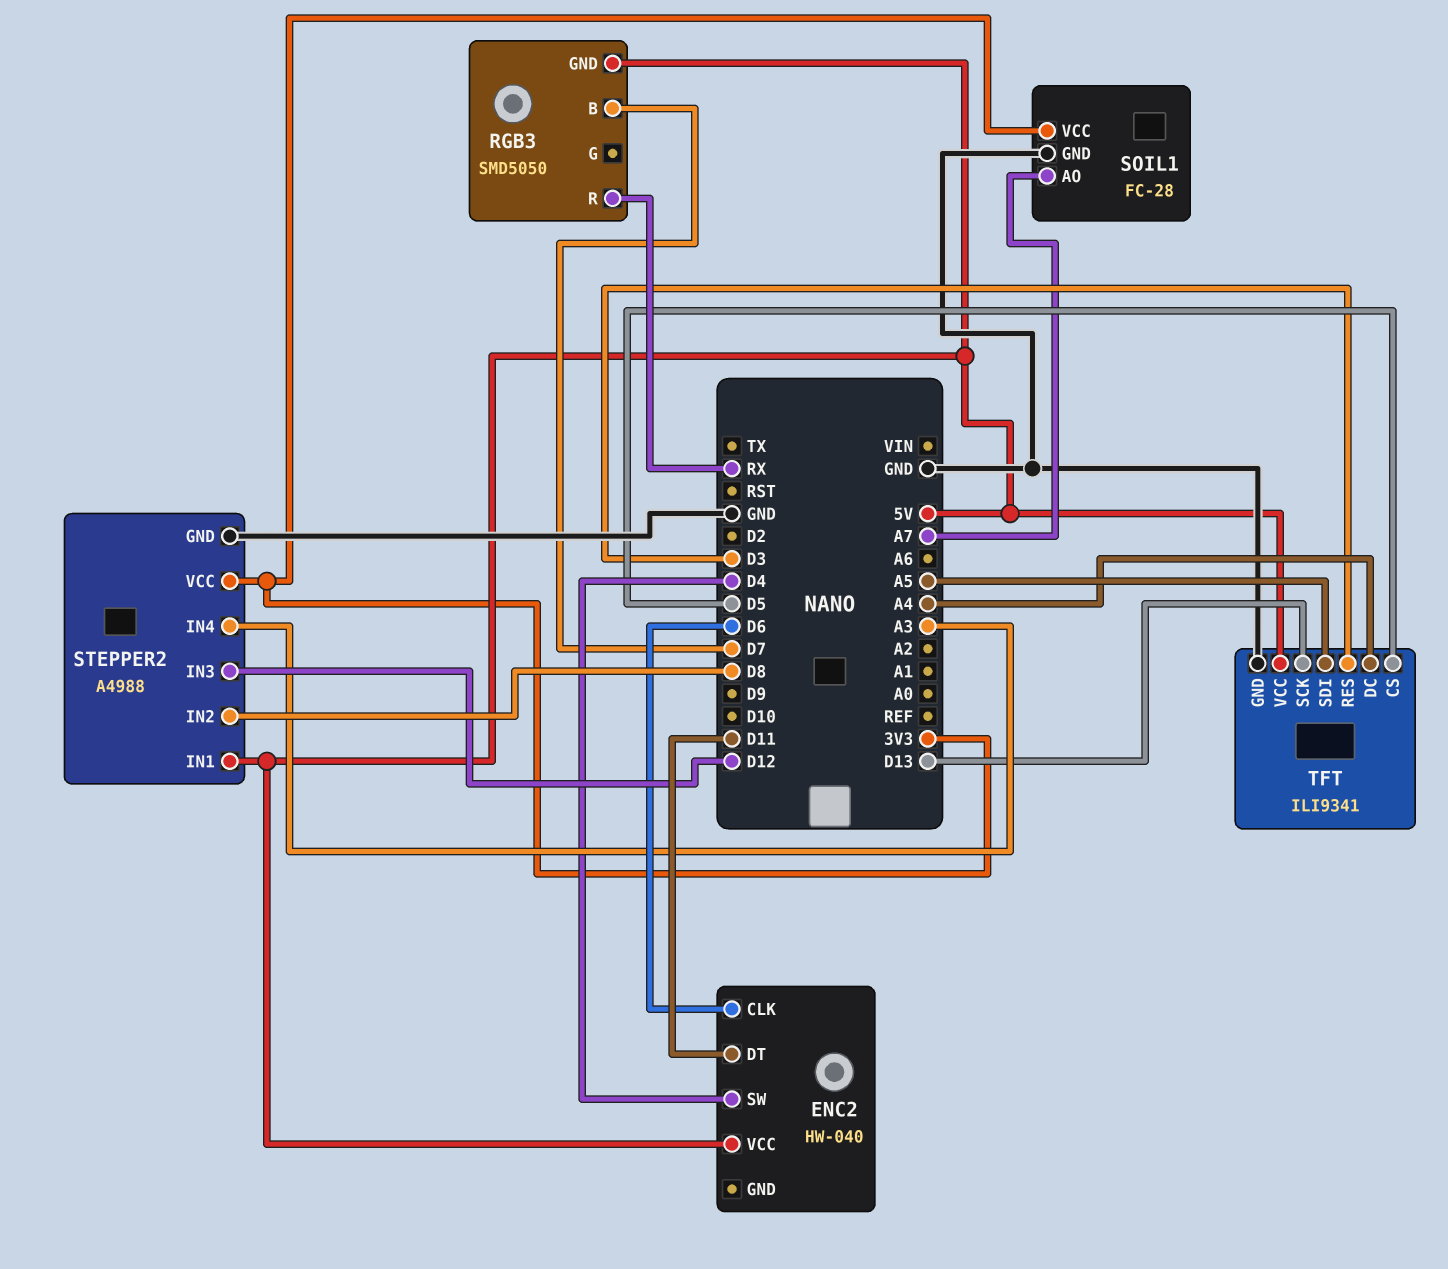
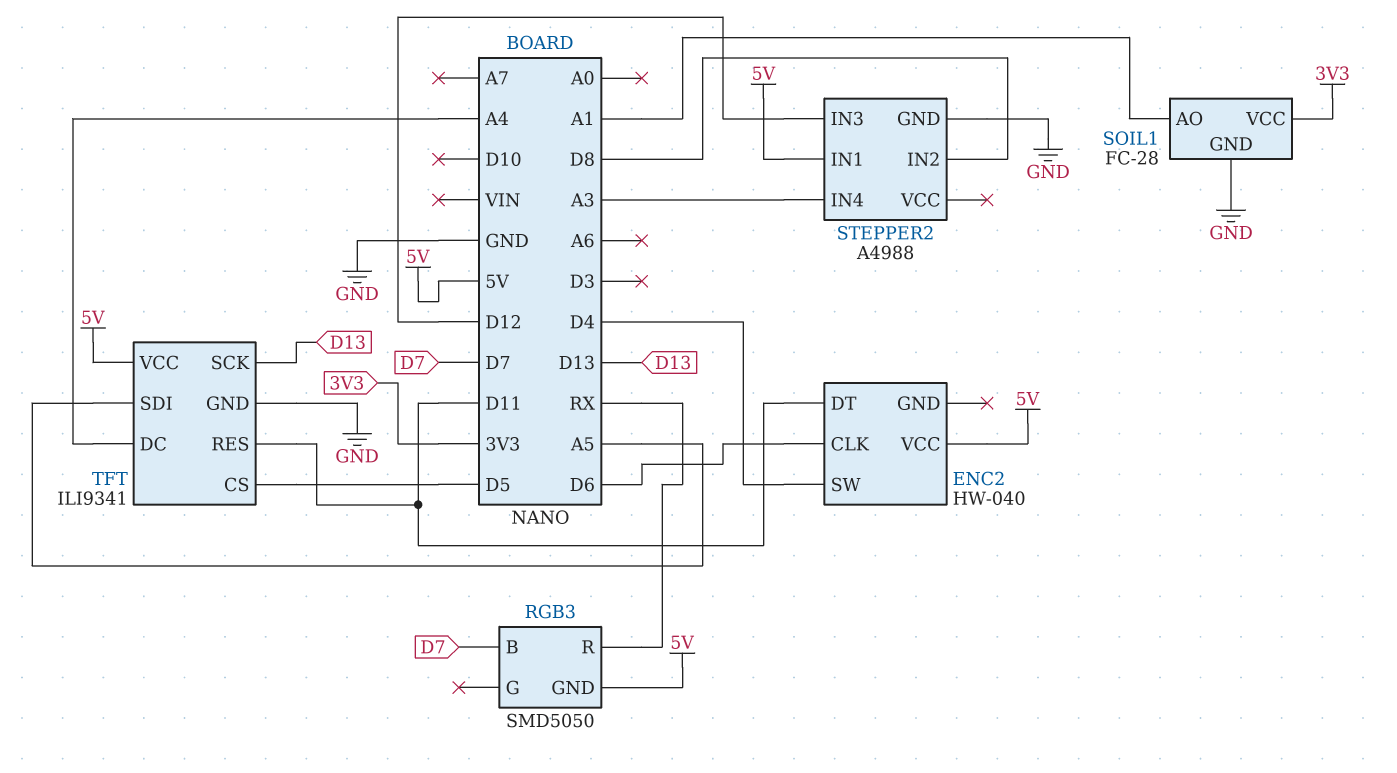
SOIL1 pin AO: A7 -> A1
STEPPER2 pin VCC: 3V3 -> none
TFT pin RES: D3 -> D11

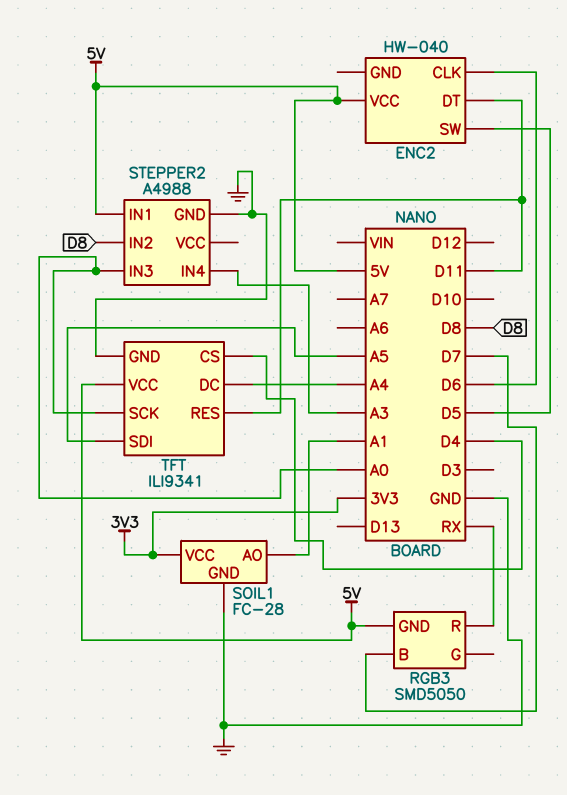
ENC2 pin SW: D4 -> D5
STEPPER2 pin IN3: D12 -> A0
TFT pin CS: D5 -> D4
TFT pin SCK: D13 -> A0

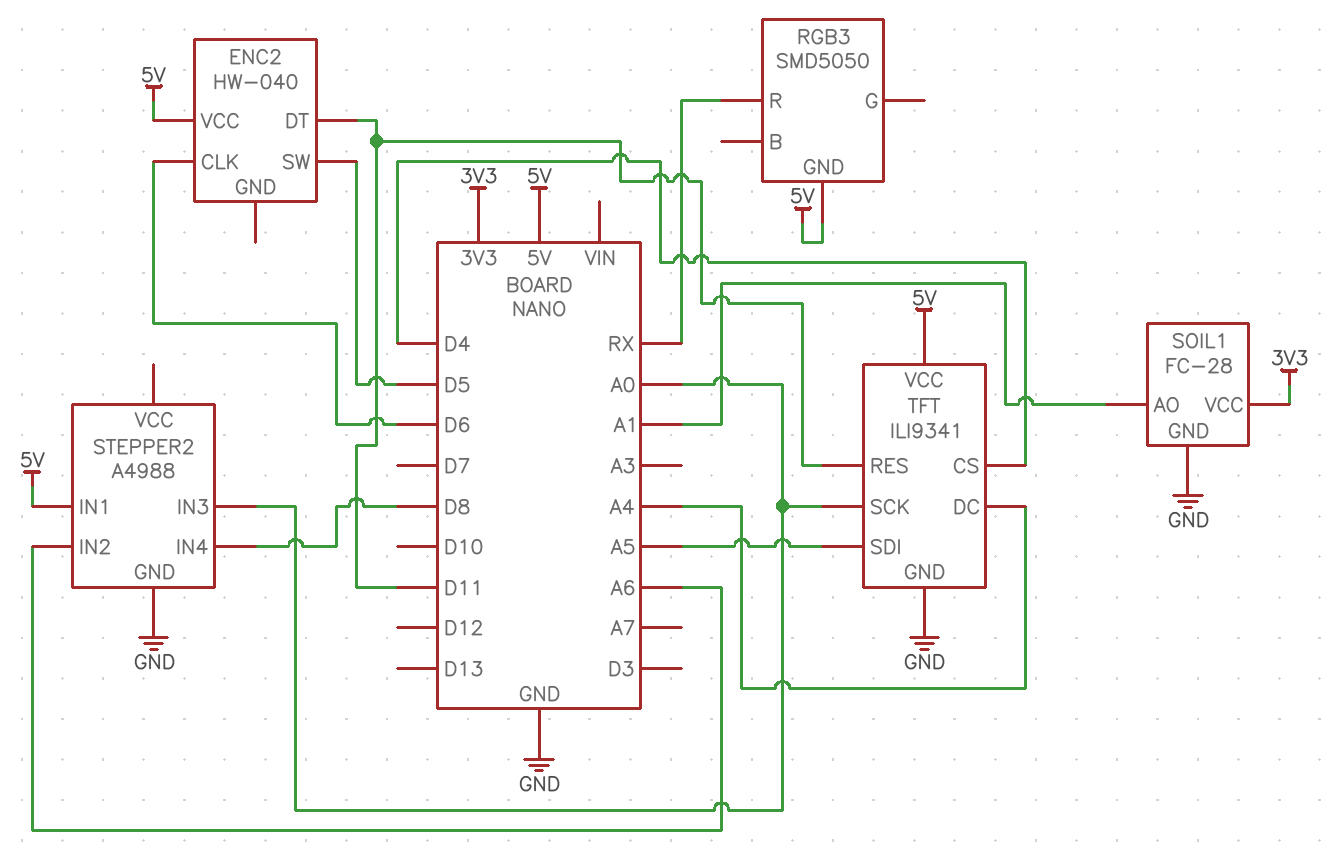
RGB3 pin B: D7 -> none
STEPPER2 pin IN2: D8 -> A6
STEPPER2 pin IN4: A3 -> D8

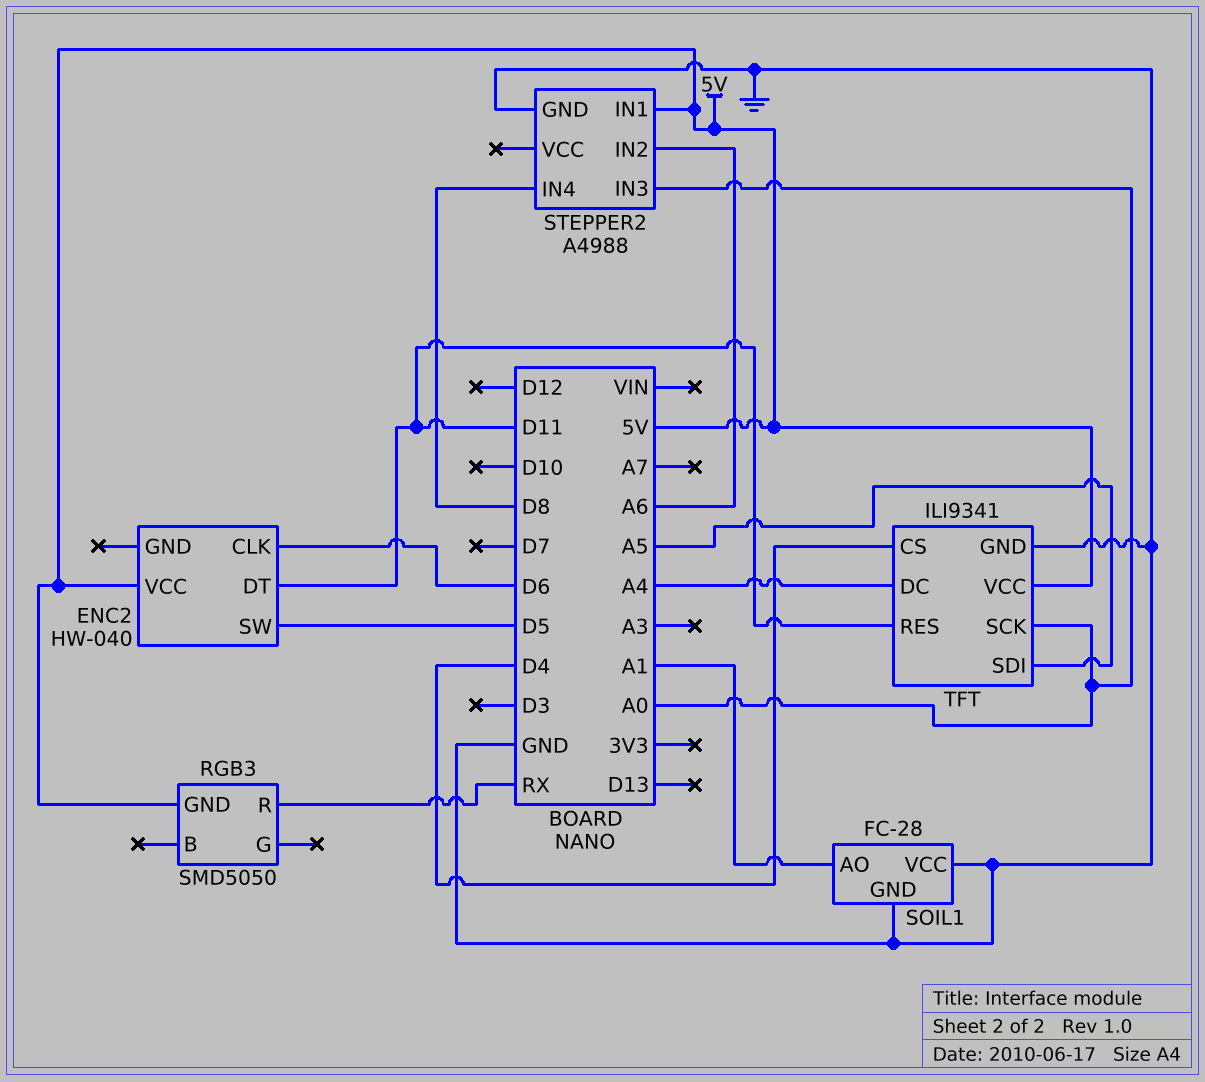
SOIL1 pin VCC: 3V3 -> GND

